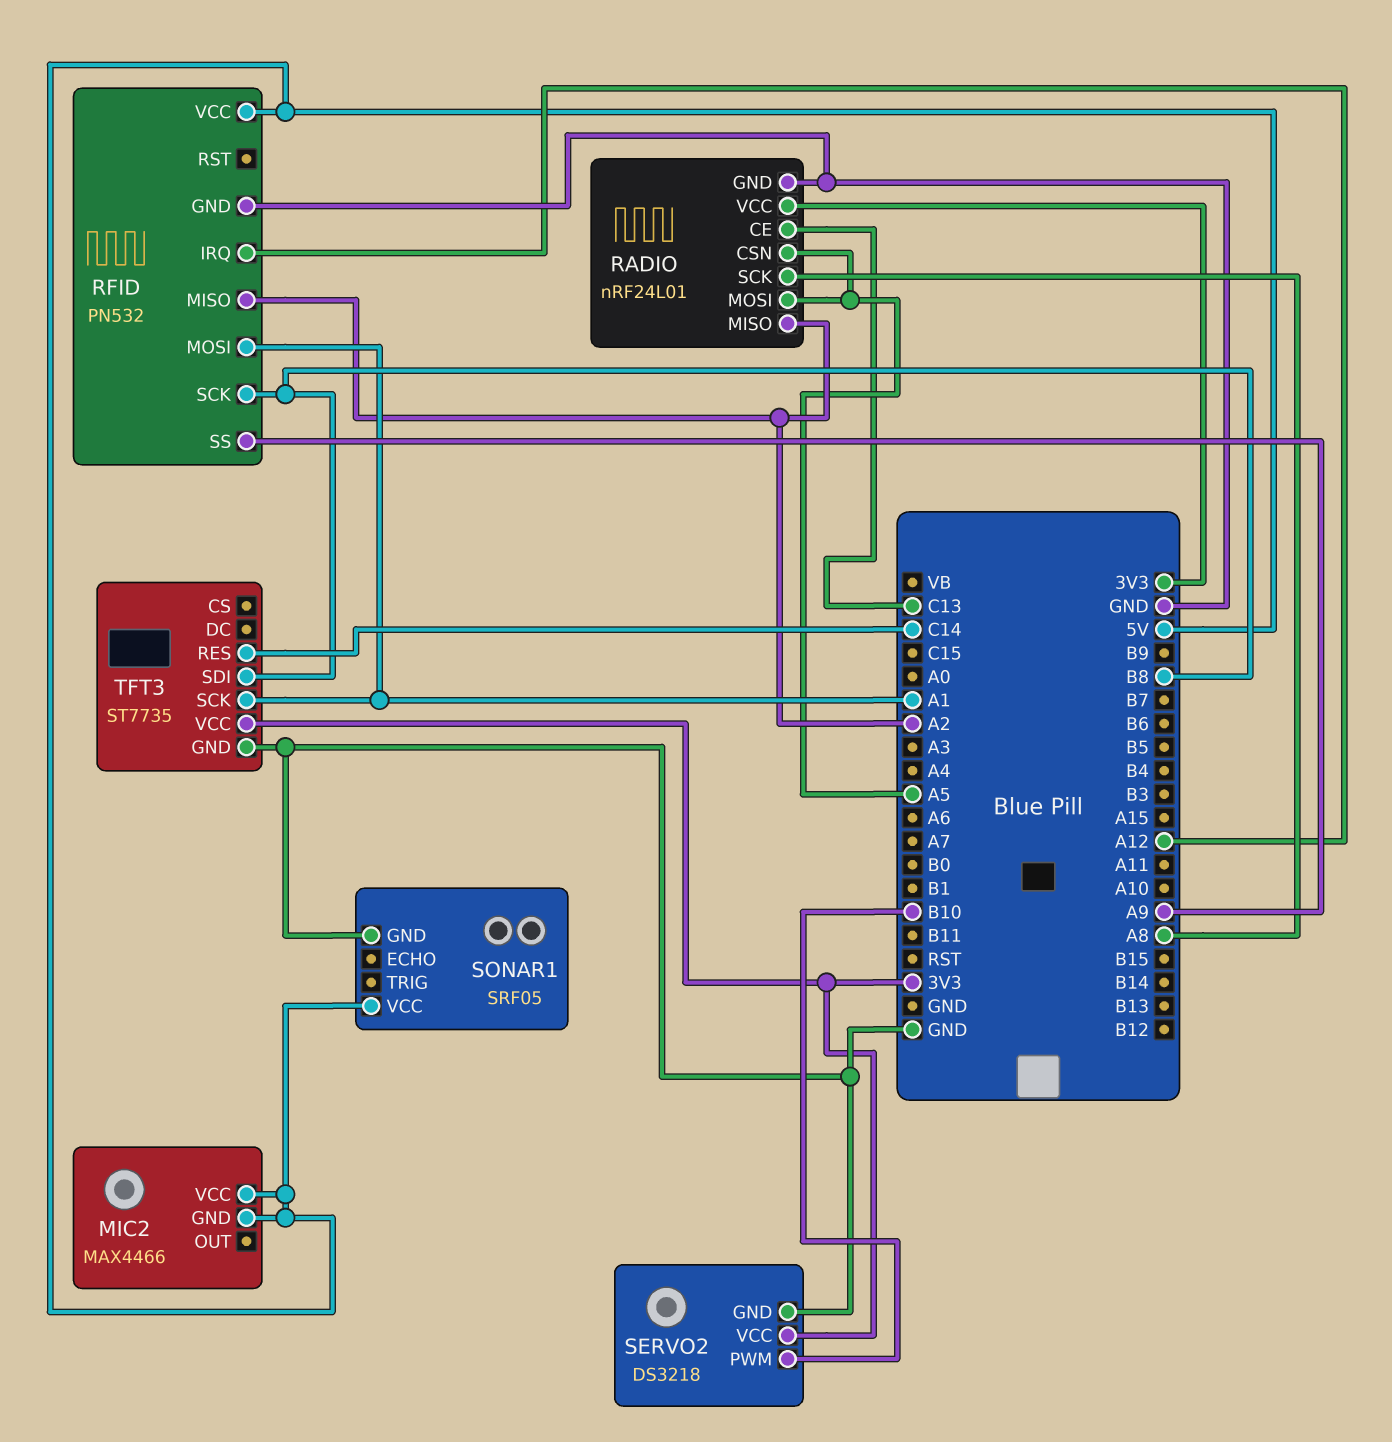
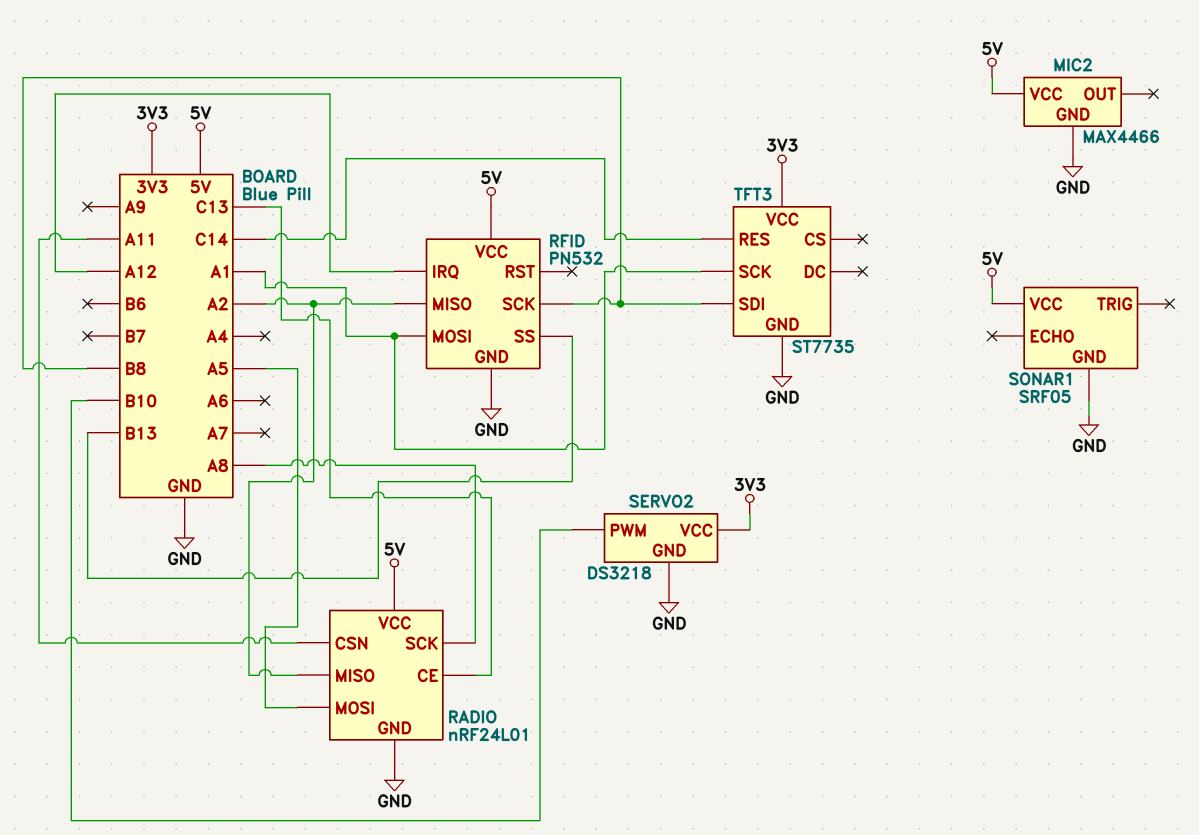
MIC2 pin GND: 5V -> GND
RADIO pin CSN: A5 -> A11
RADIO pin VCC: 3V3 -> 5V
RFID pin SS: A9 -> B13

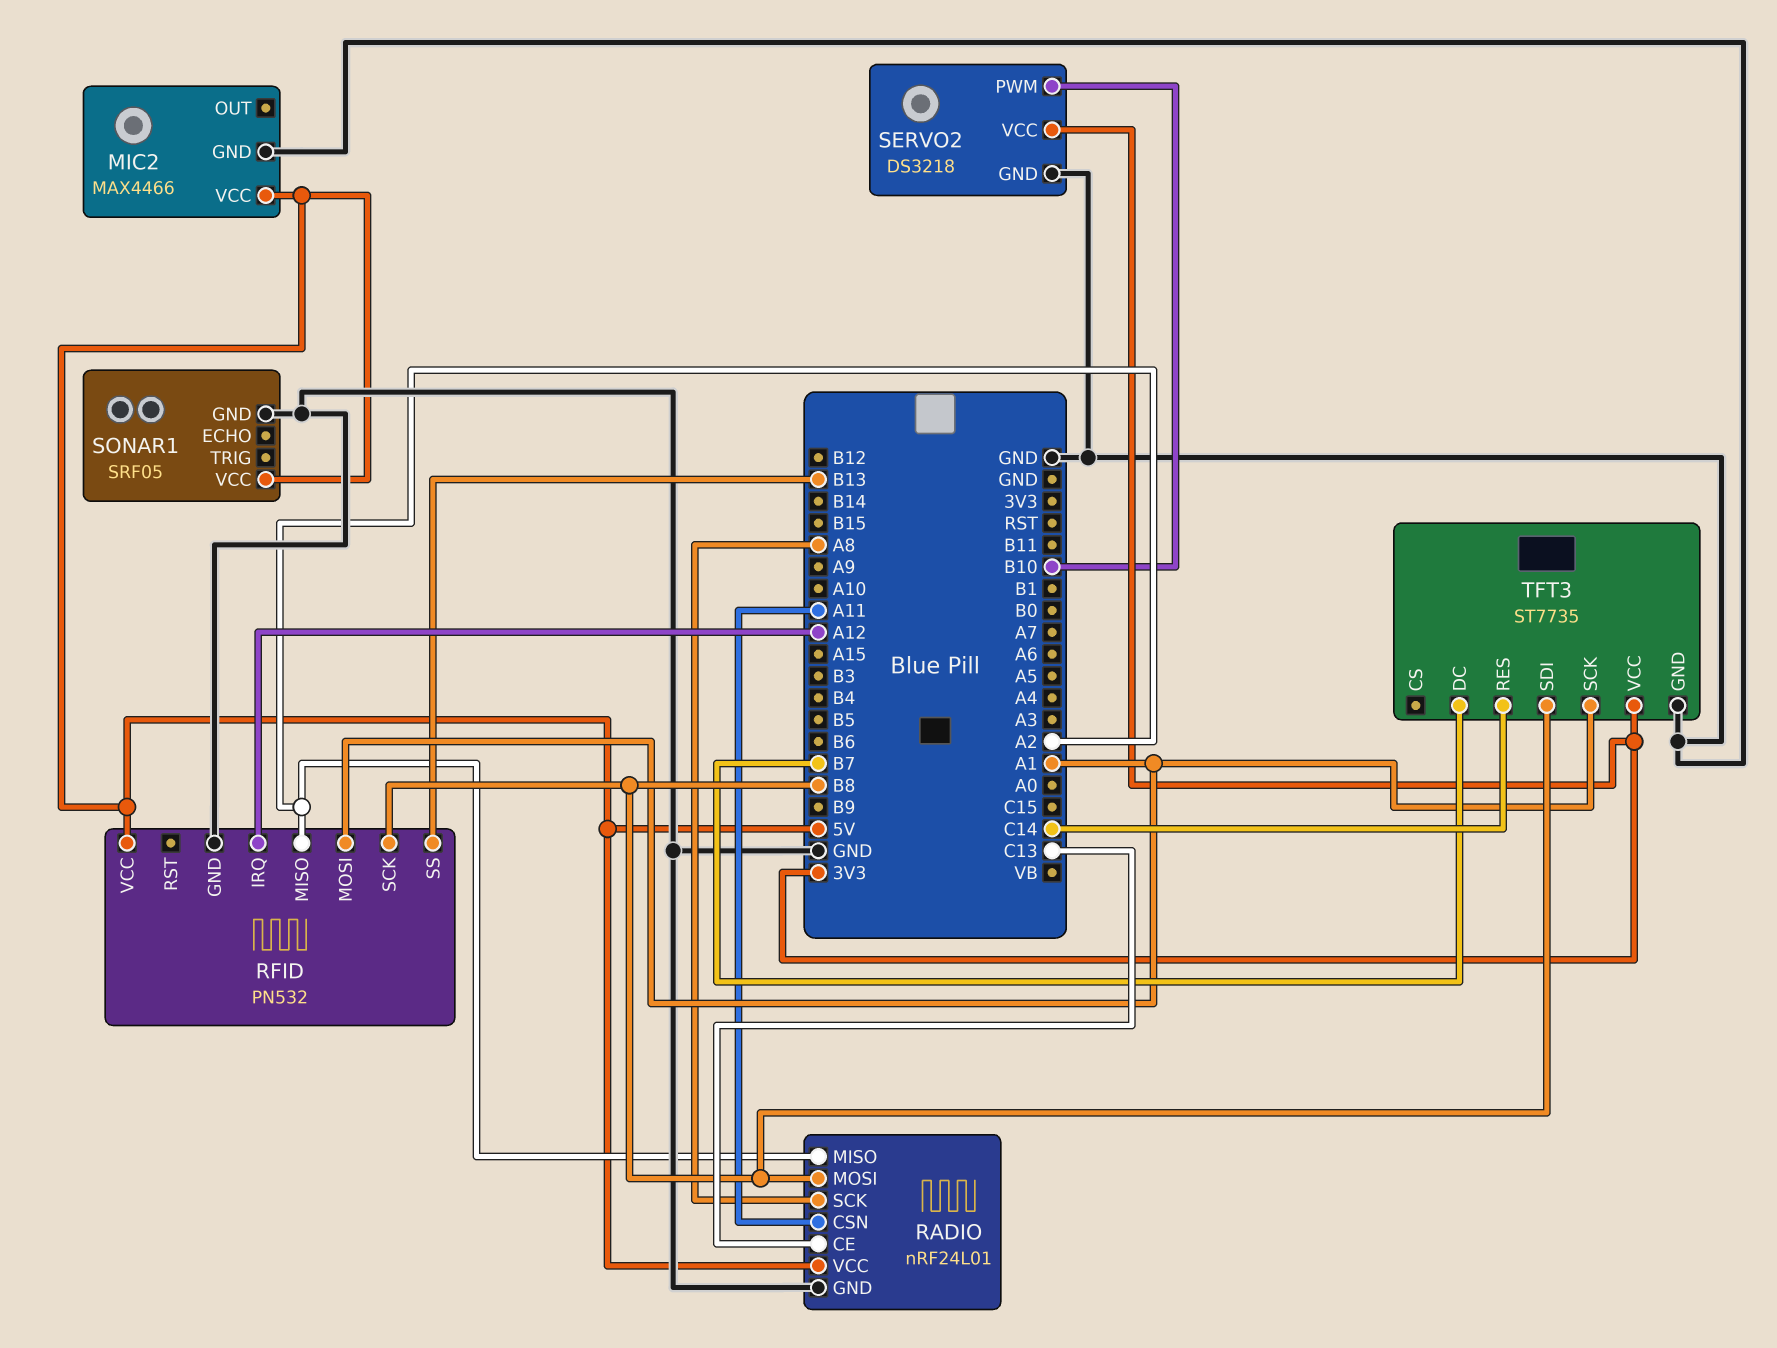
RADIO pin MOSI: A5 -> B8
TFT3 pin DC: none -> B7

